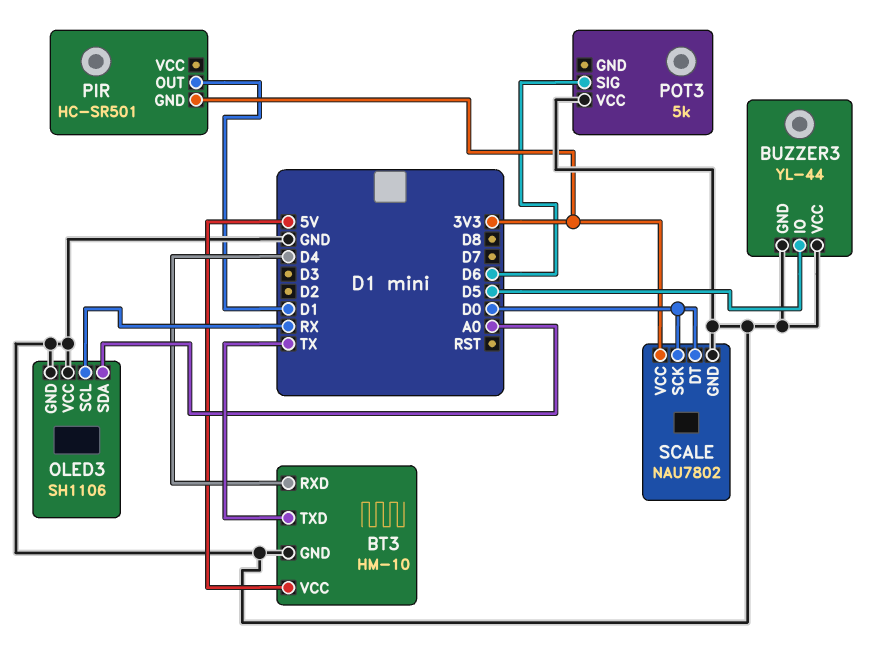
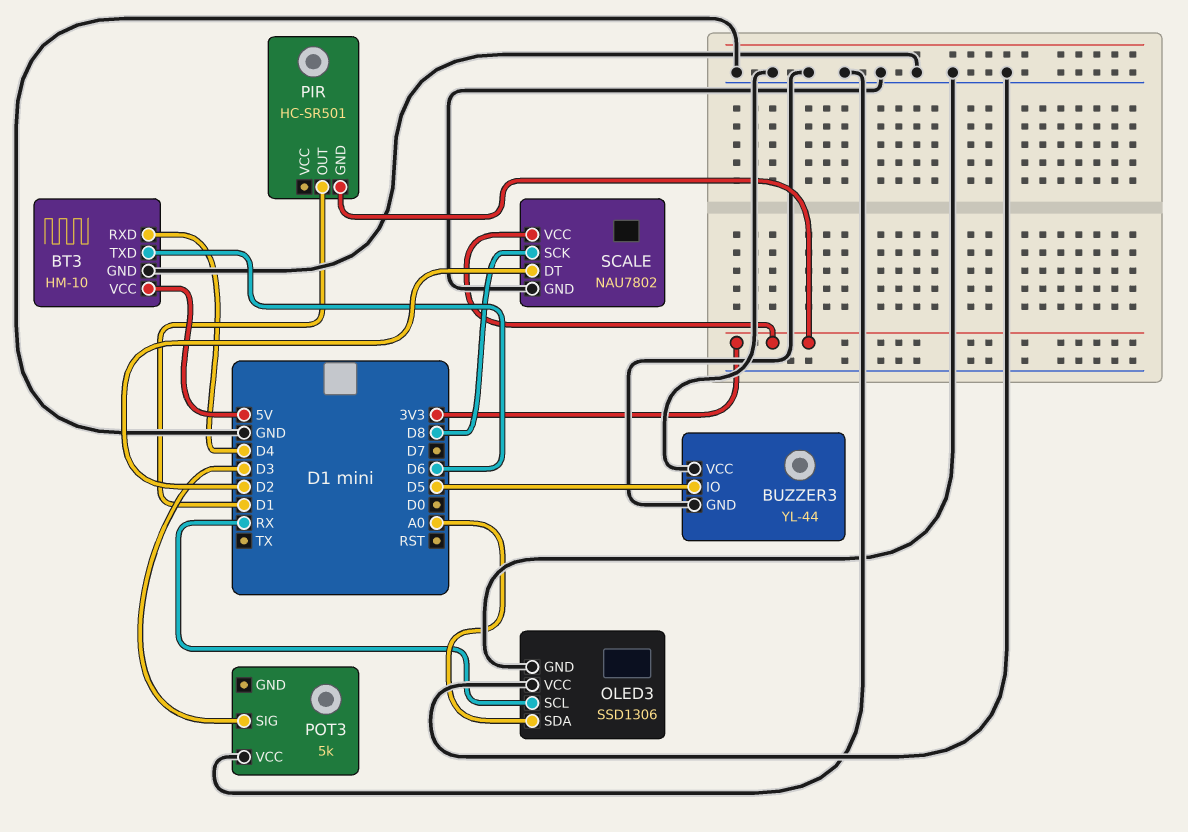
BT3 pin TXD: TX -> D6
OLED3: SH1106 -> SSD1306
POT3 pin SIG: D6 -> D3
SCALE pin DT: D0 -> D2
SCALE pin SCK: D0 -> D8

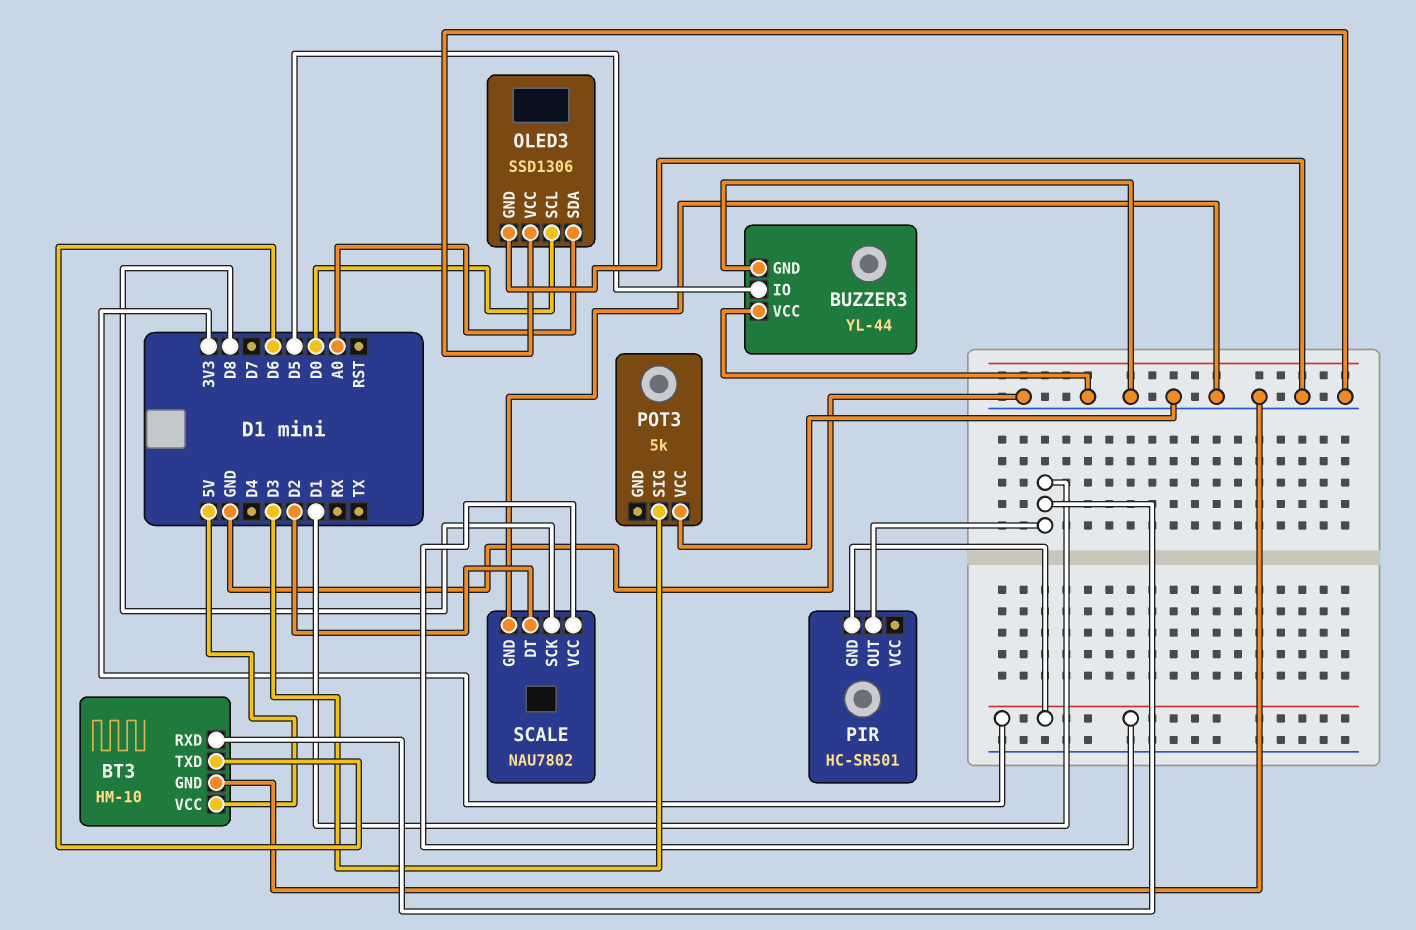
BT3 pin RXD: D4 -> D1
OLED3 pin SCL: RX -> D0

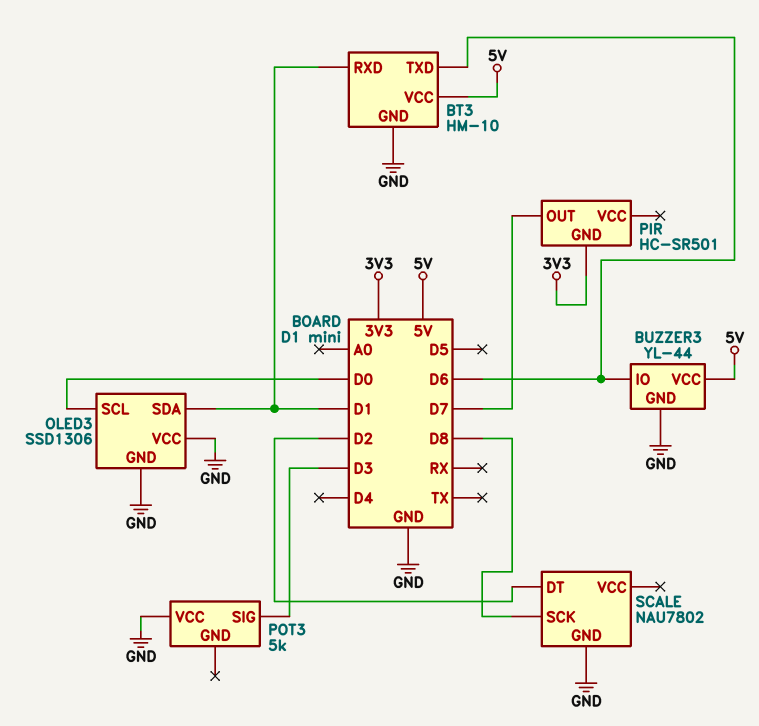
BUZZER3 pin IO: D5 -> D6
BUZZER3 pin VCC: GND -> 5V
OLED3 pin SDA: A0 -> D1
PIR pin OUT: D1 -> D7
SCALE pin VCC: 3V3 -> none

